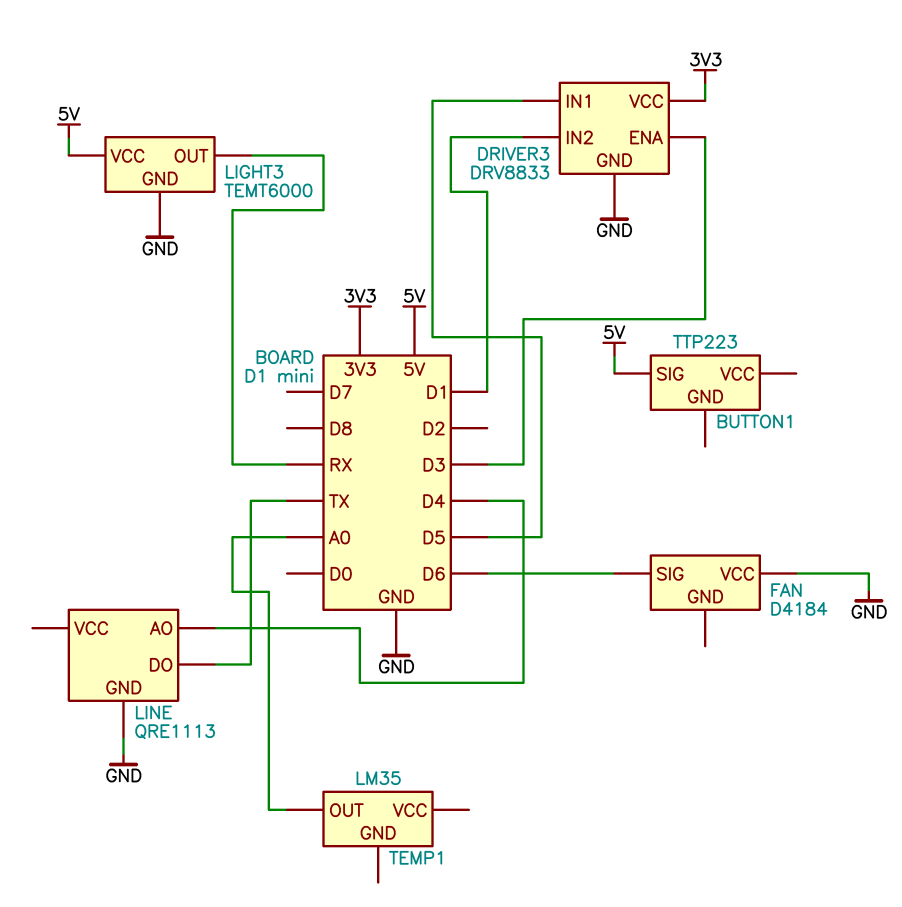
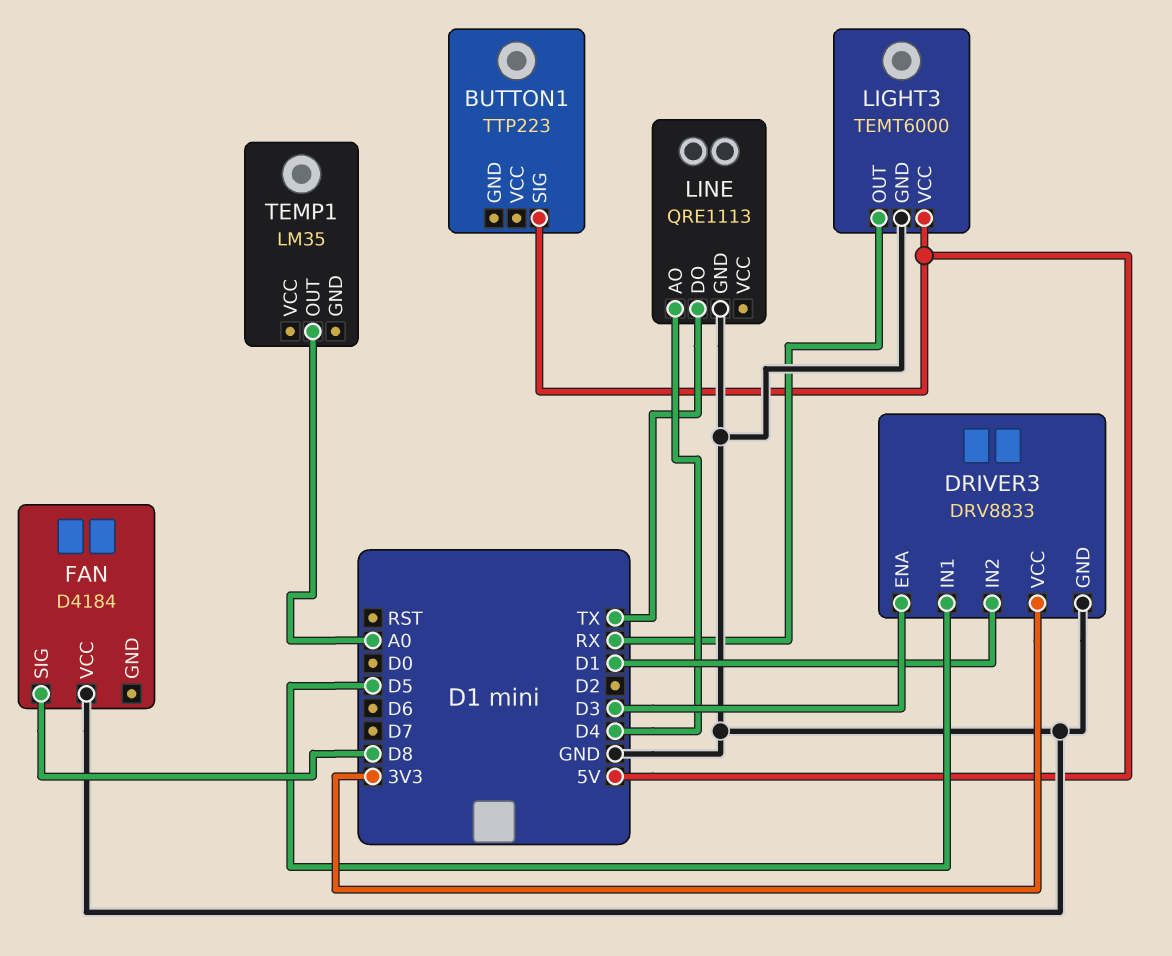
FAN pin SIG: D6 -> D8

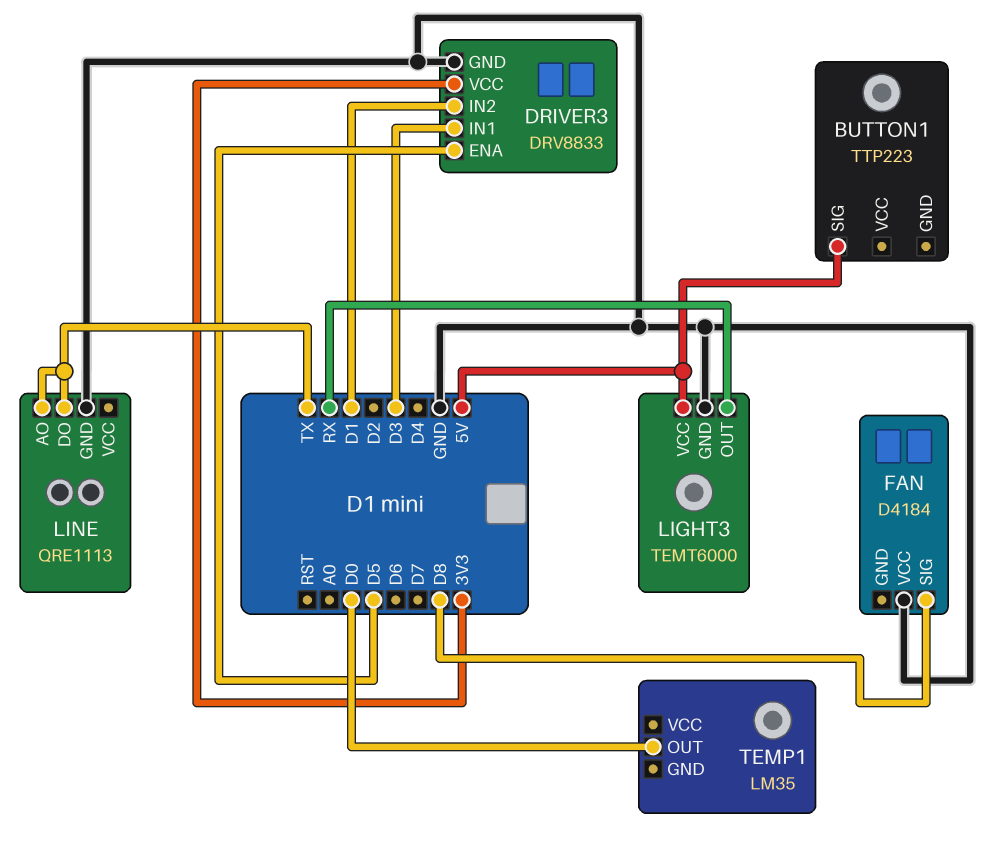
DRIVER3 pin ENA: D3 -> D5
DRIVER3 pin IN1: D5 -> D3
LINE pin AO: D4 -> TX
TEMP1 pin OUT: A0 -> D0

